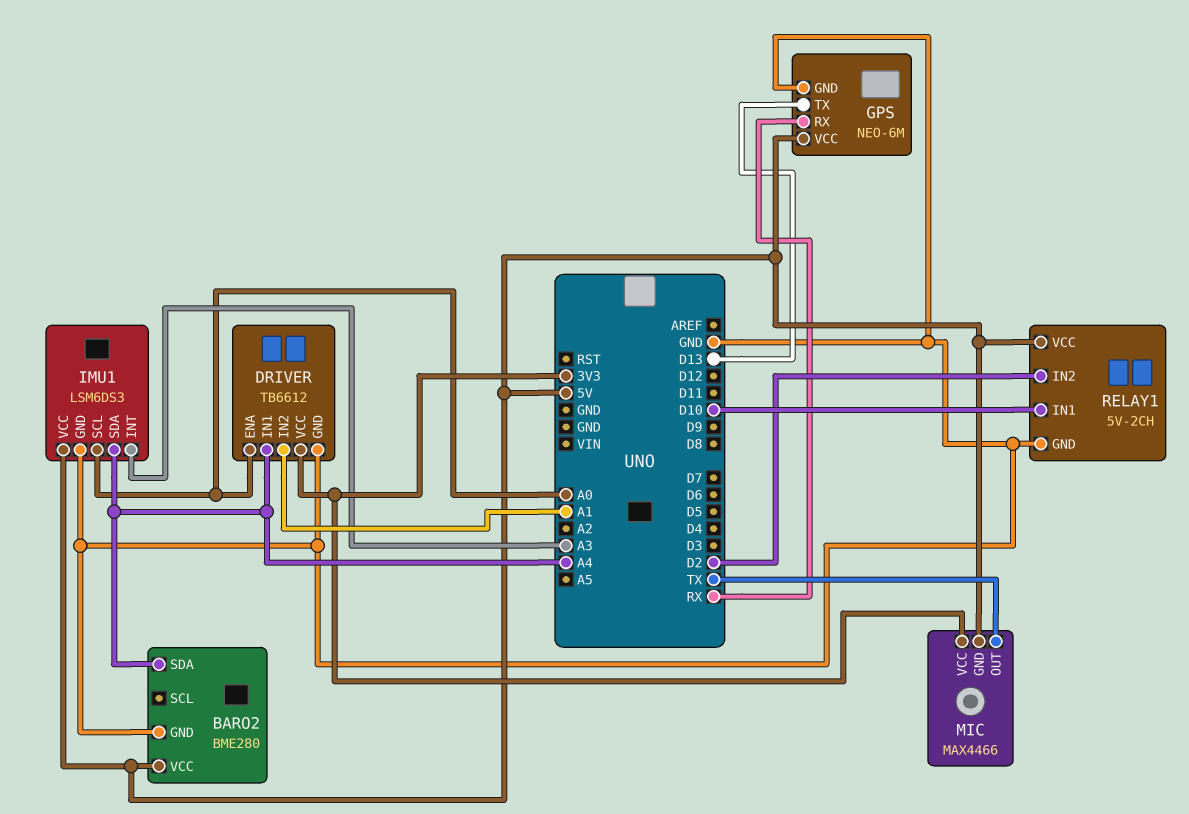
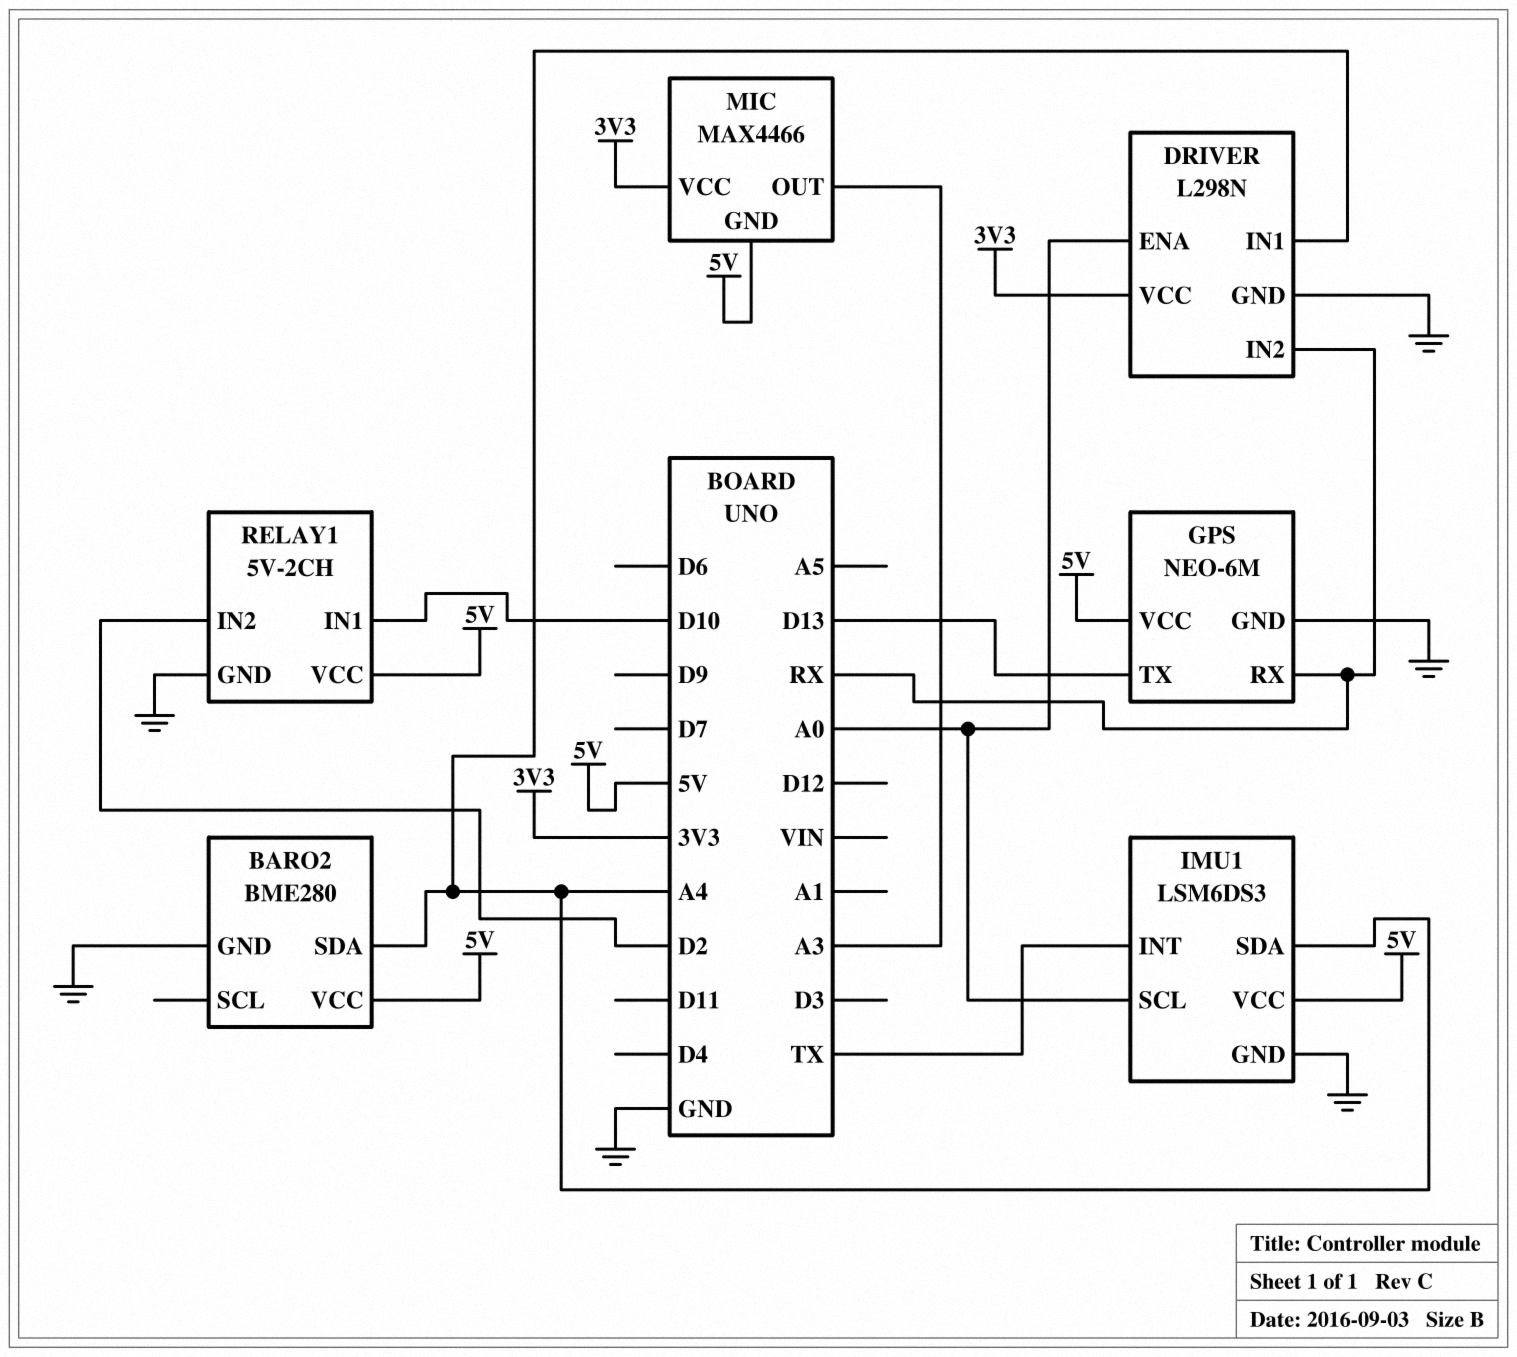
DRIVER: TB6612 -> L298N
DRIVER pin IN2: A1 -> RX
IMU1 pin INT: A3 -> TX
MIC pin OUT: TX -> A3

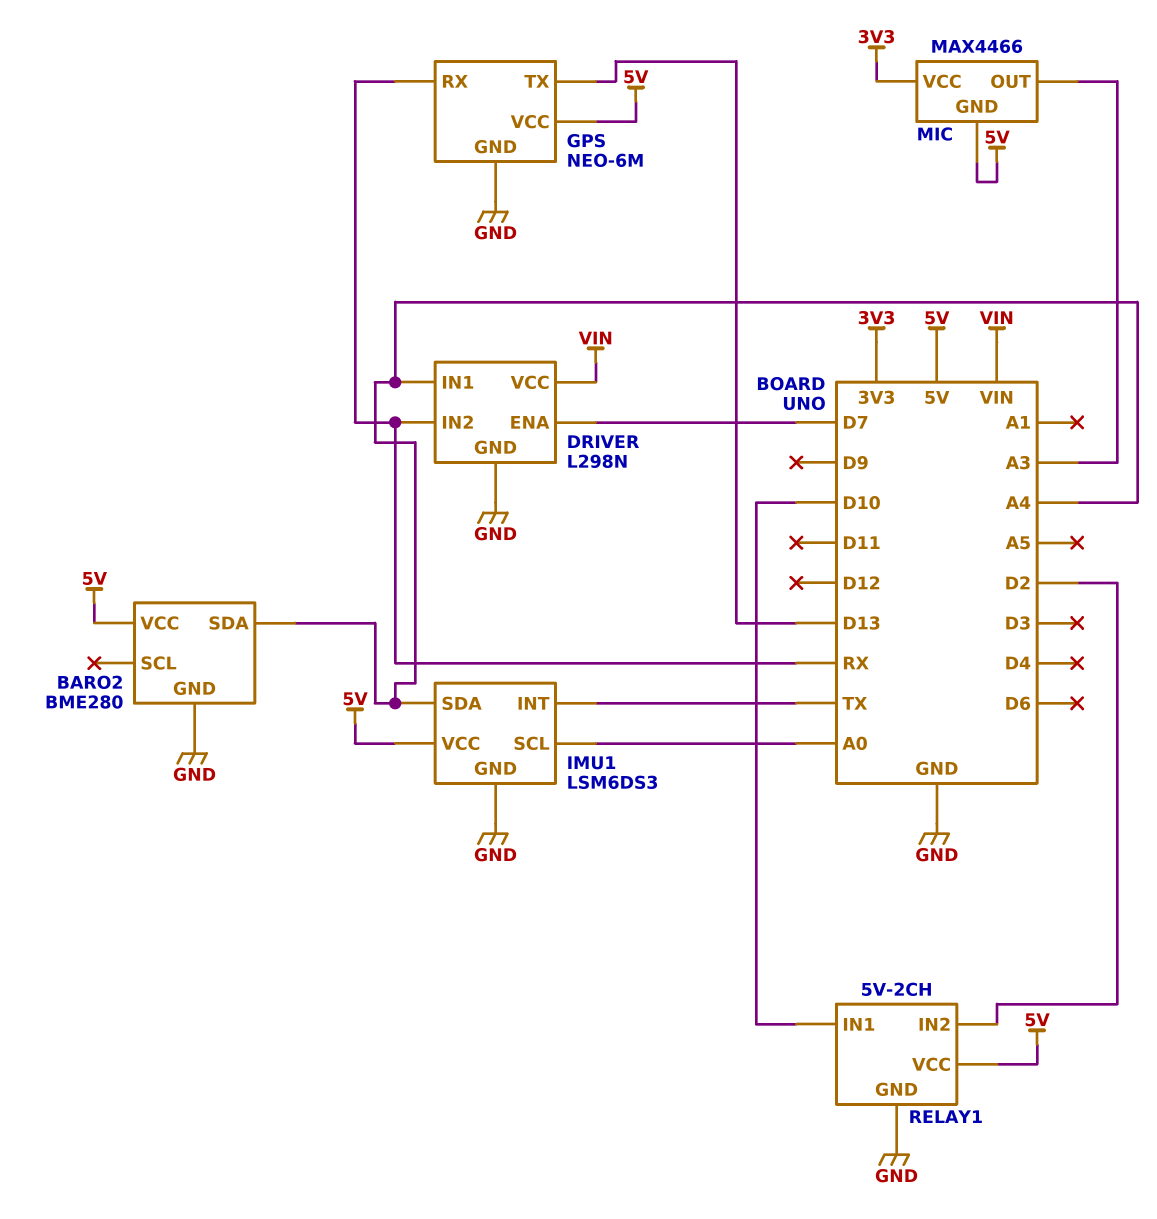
DRIVER pin ENA: A0 -> D7
DRIVER pin VCC: 3V3 -> VIN

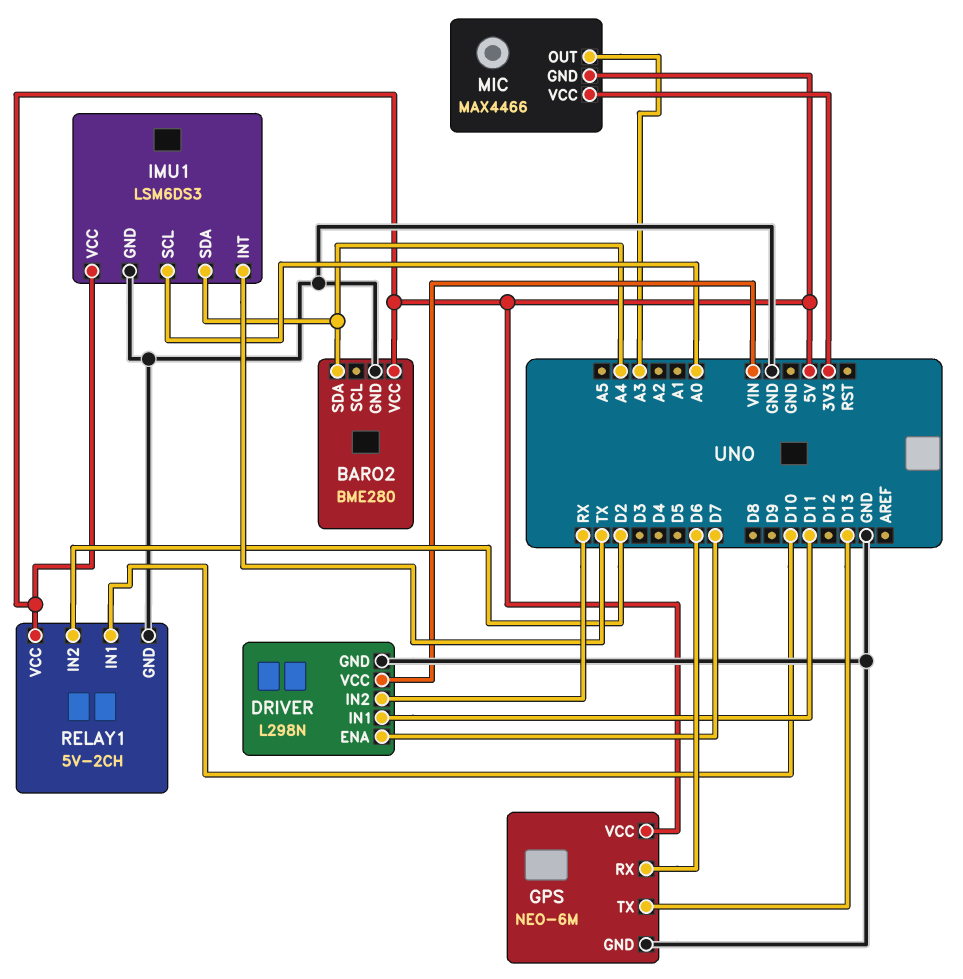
DRIVER pin IN1: A4 -> D11
GPS pin RX: RX -> D6

